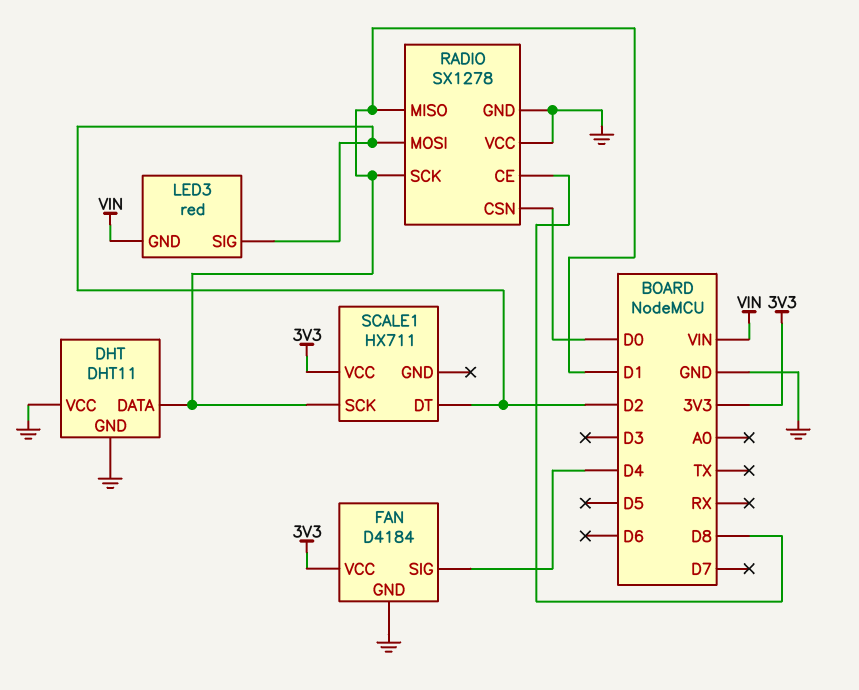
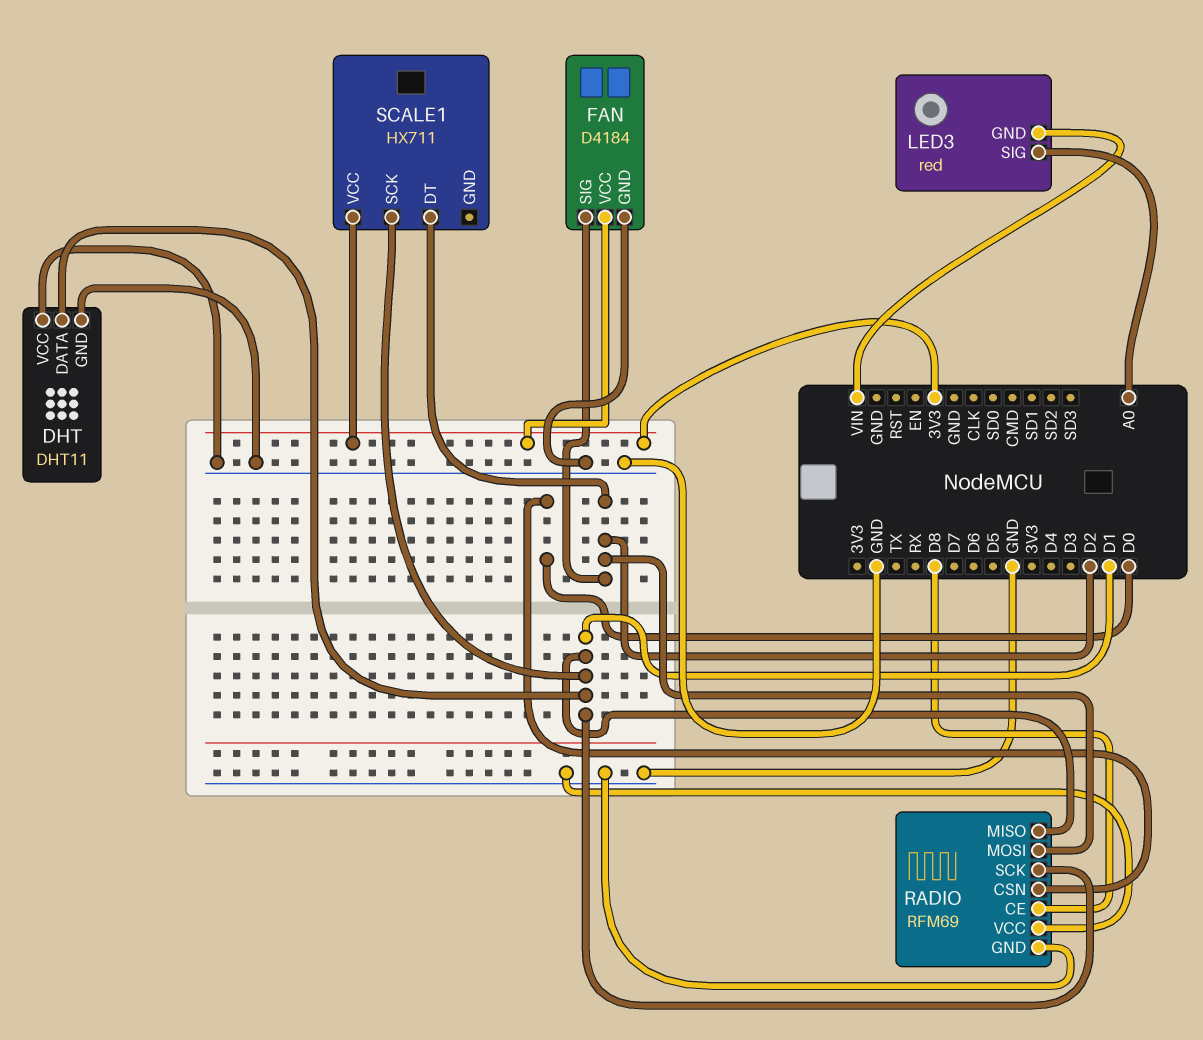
FAN pin SIG: D4 -> D2
LED3 pin SIG: D2 -> A0
RADIO: SX1278 -> RFM69

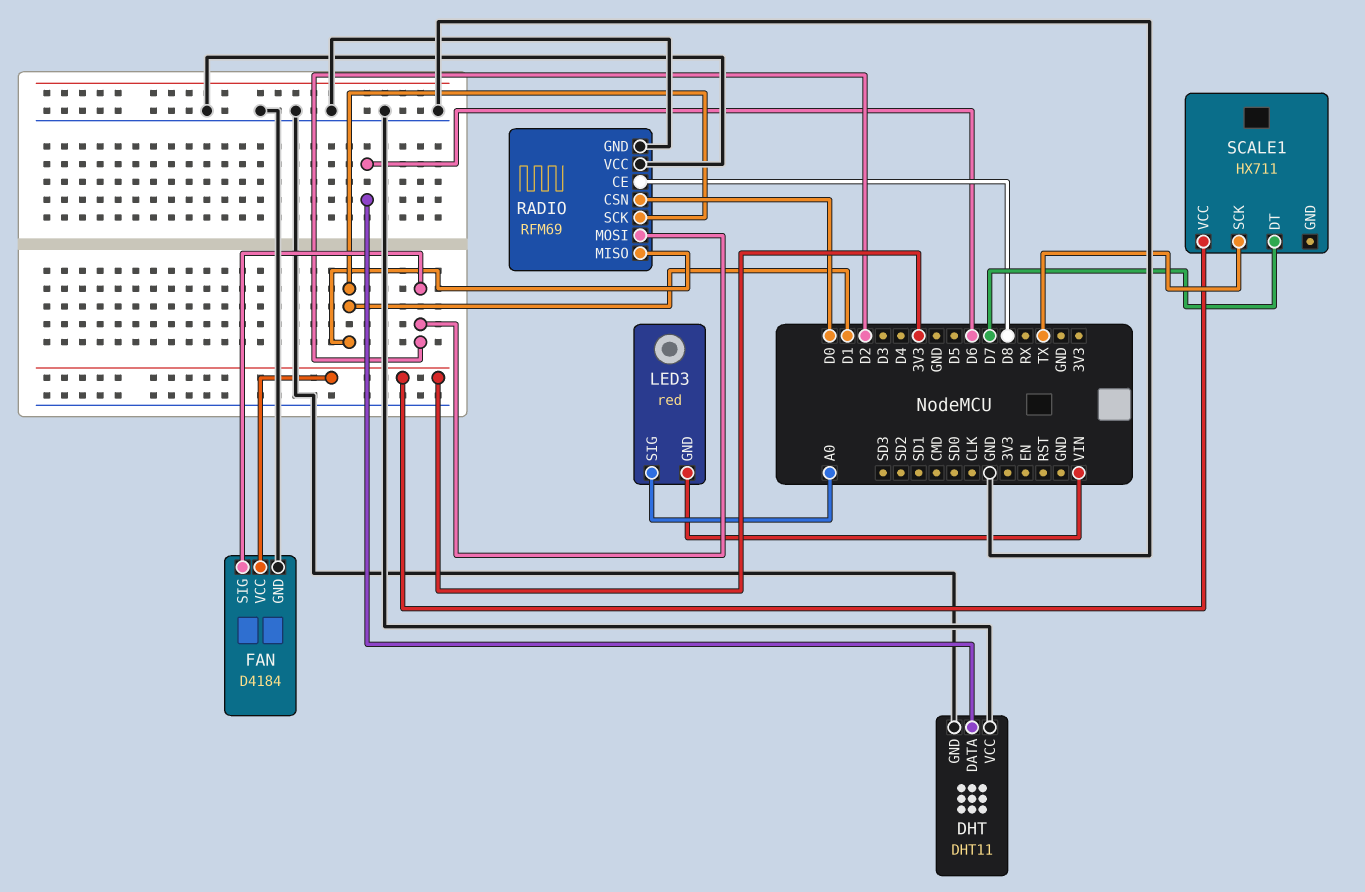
DHT pin DATA: D1 -> D6
SCALE1 pin DT: D2 -> D7
SCALE1 pin SCK: D1 -> TX

